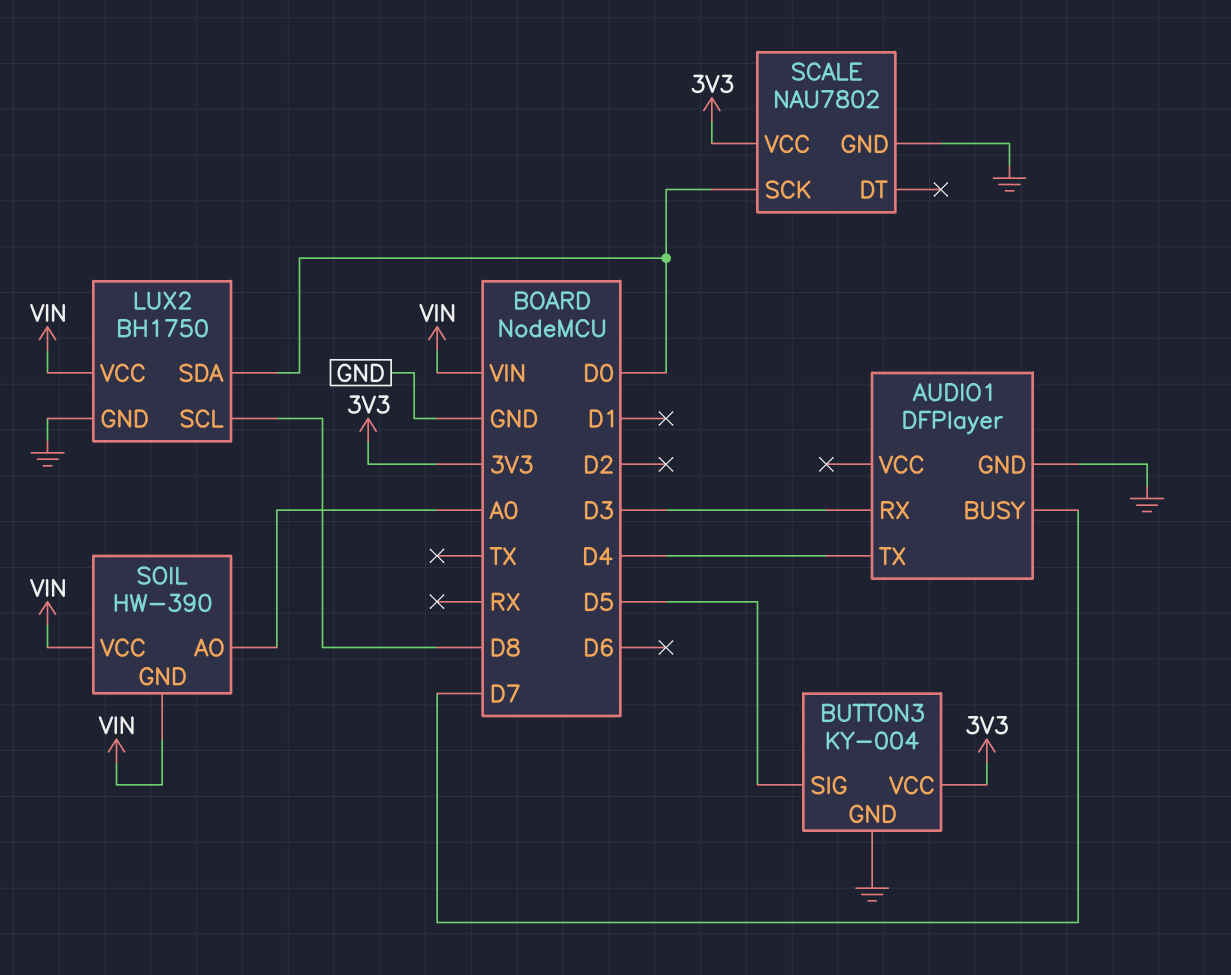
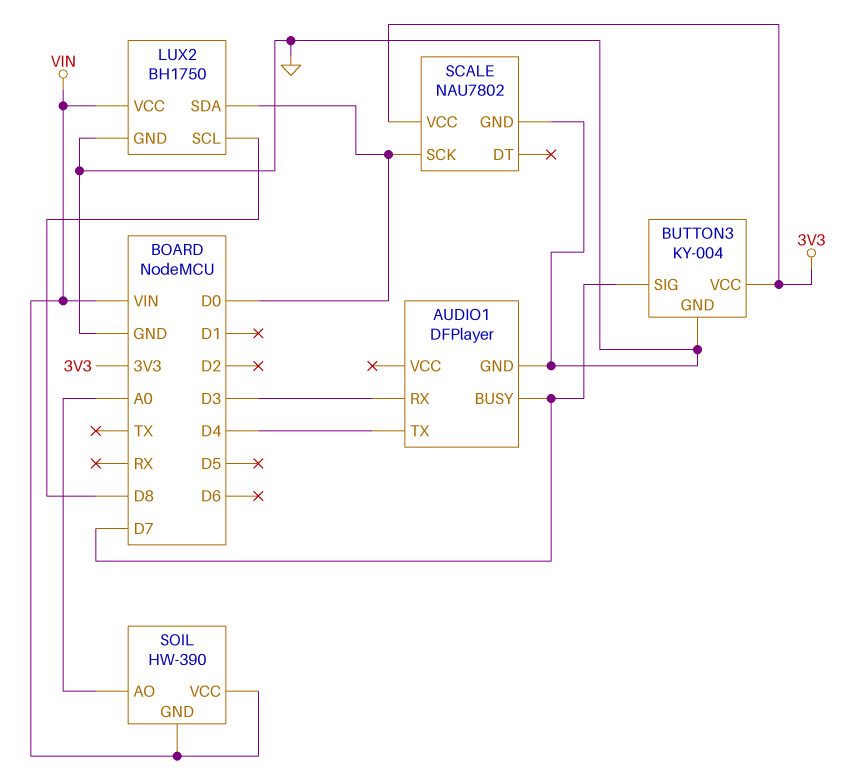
BUTTON3 pin SIG: D5 -> D7

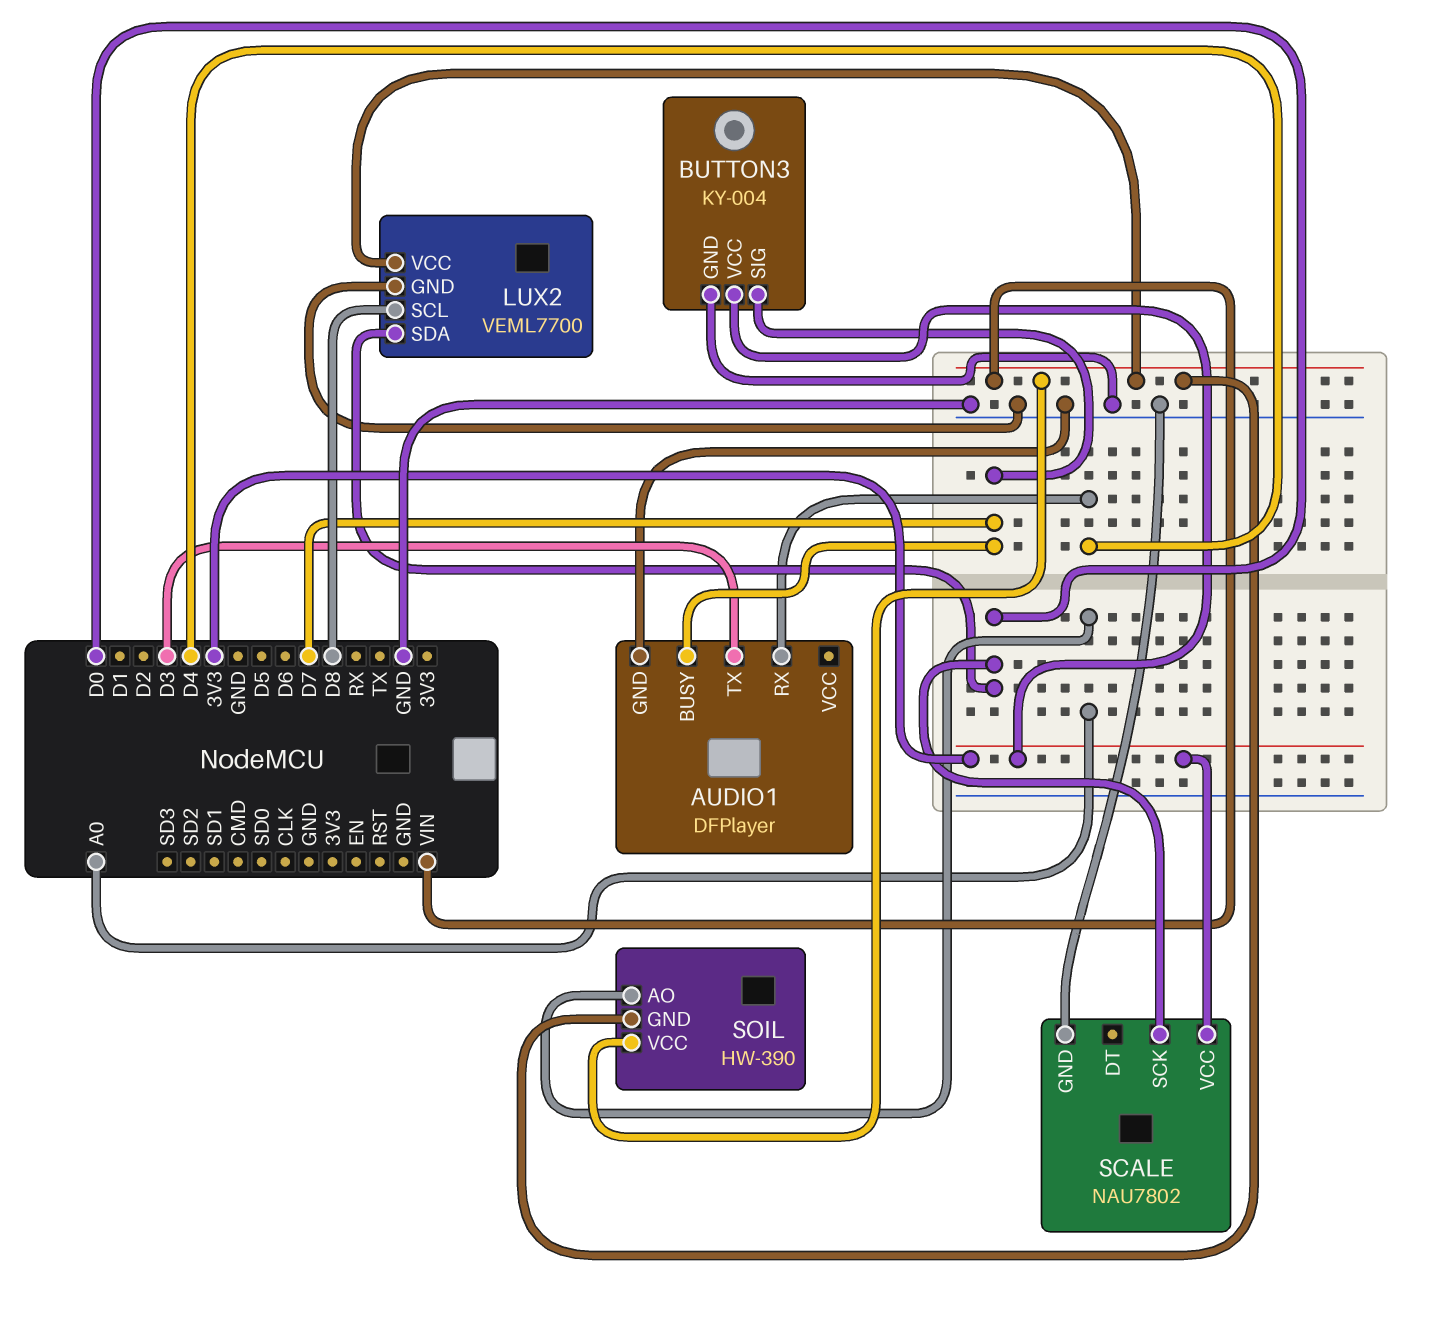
AUDIO1 pin RX: D3 -> D4
AUDIO1 pin TX: D4 -> D3
LUX2: BH1750 -> VEML7700

